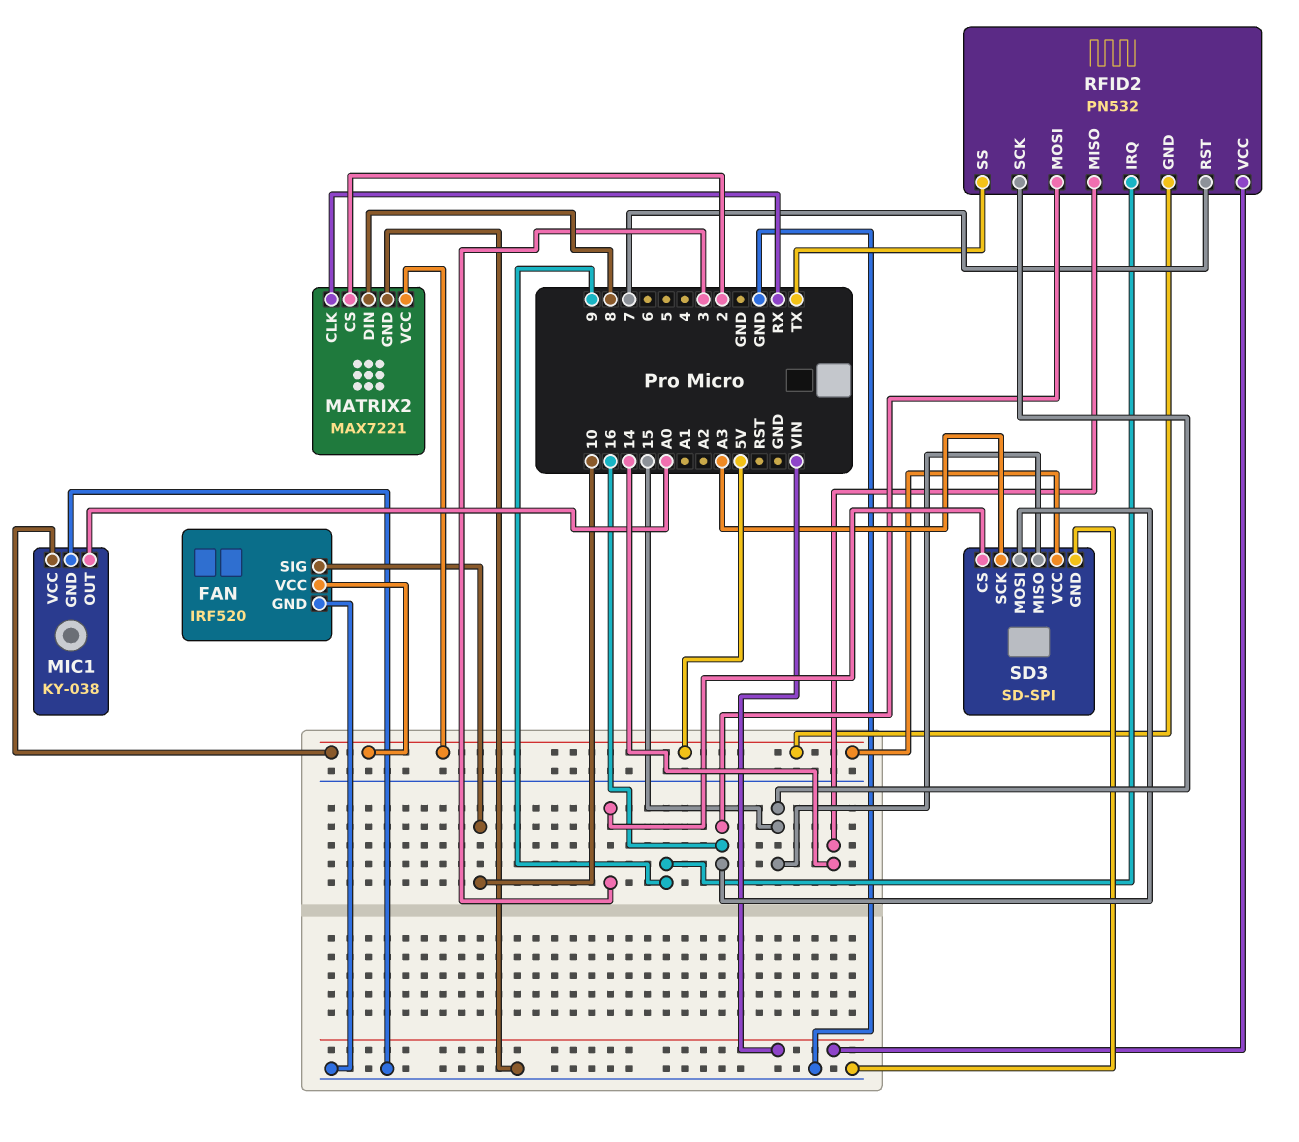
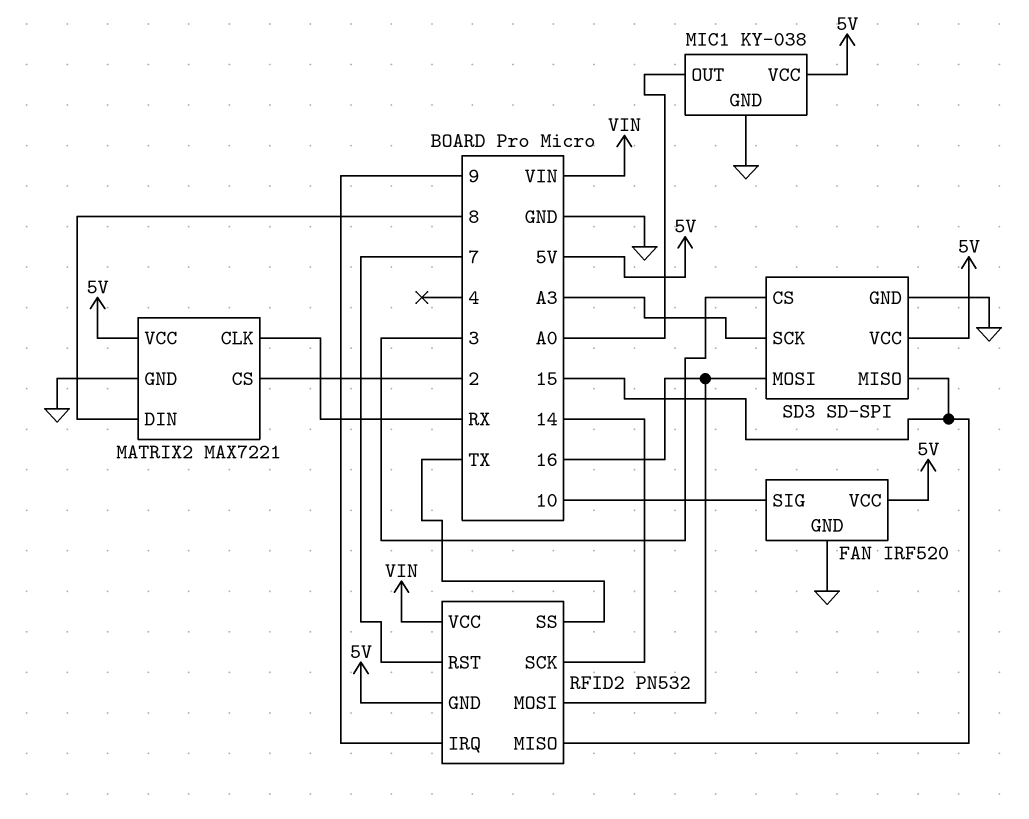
RFID2 pin MISO: 14 -> 15
RFID2 pin SCK: 15 -> 14

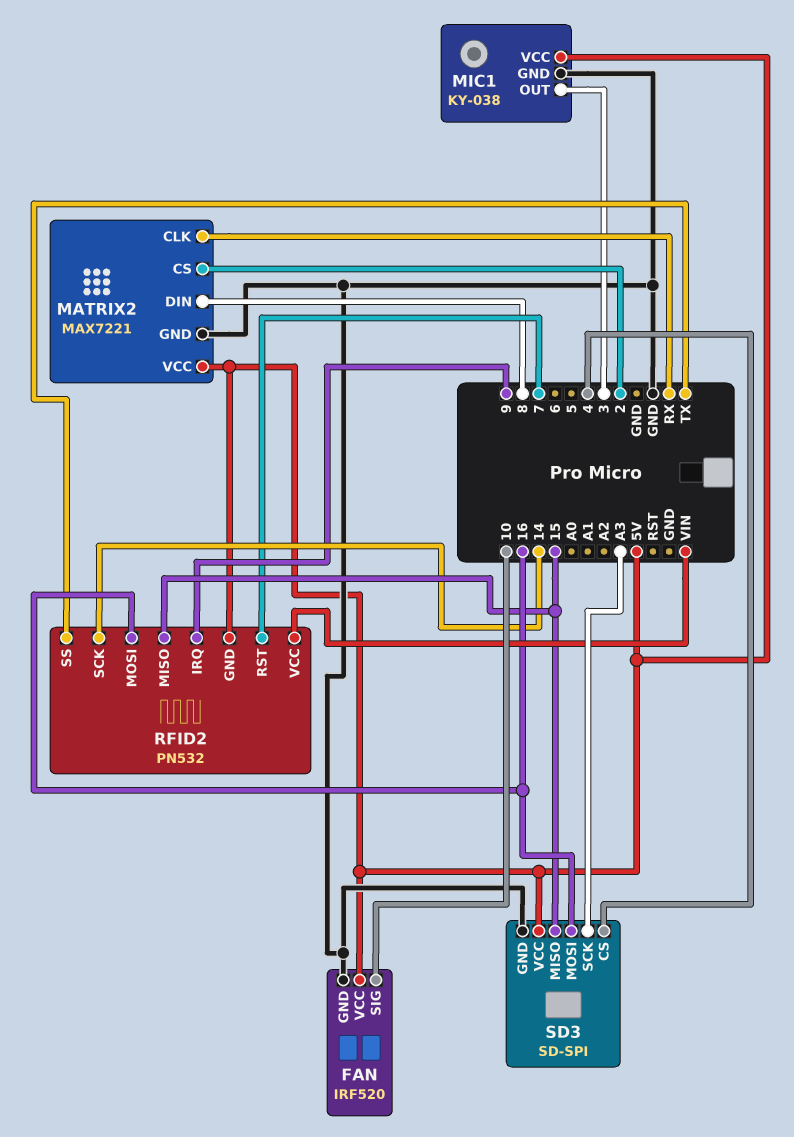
MIC1 pin OUT: A0 -> 3
SD3 pin CS: 3 -> 4

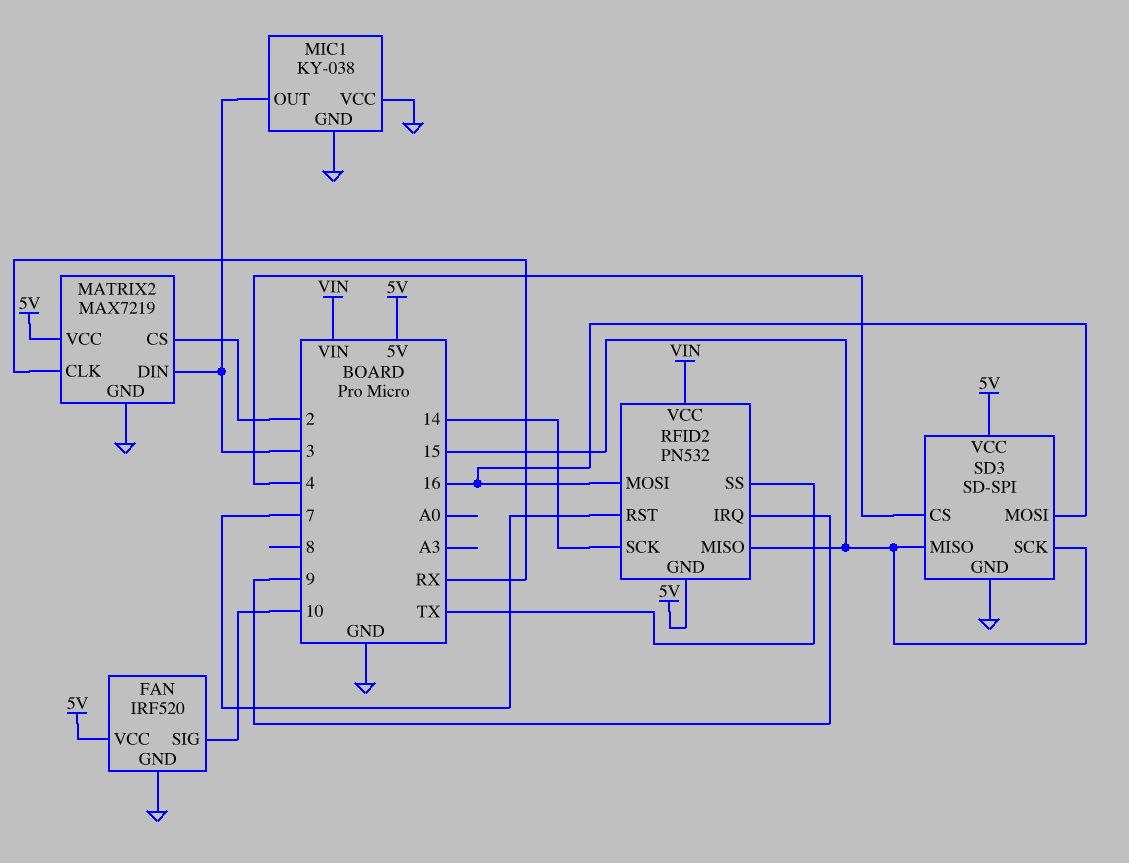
MATRIX2: MAX7221 -> MAX7219
MATRIX2 pin DIN: 8 -> 3
MIC1 pin VCC: 5V -> GND
SD3 pin SCK: A3 -> 15

